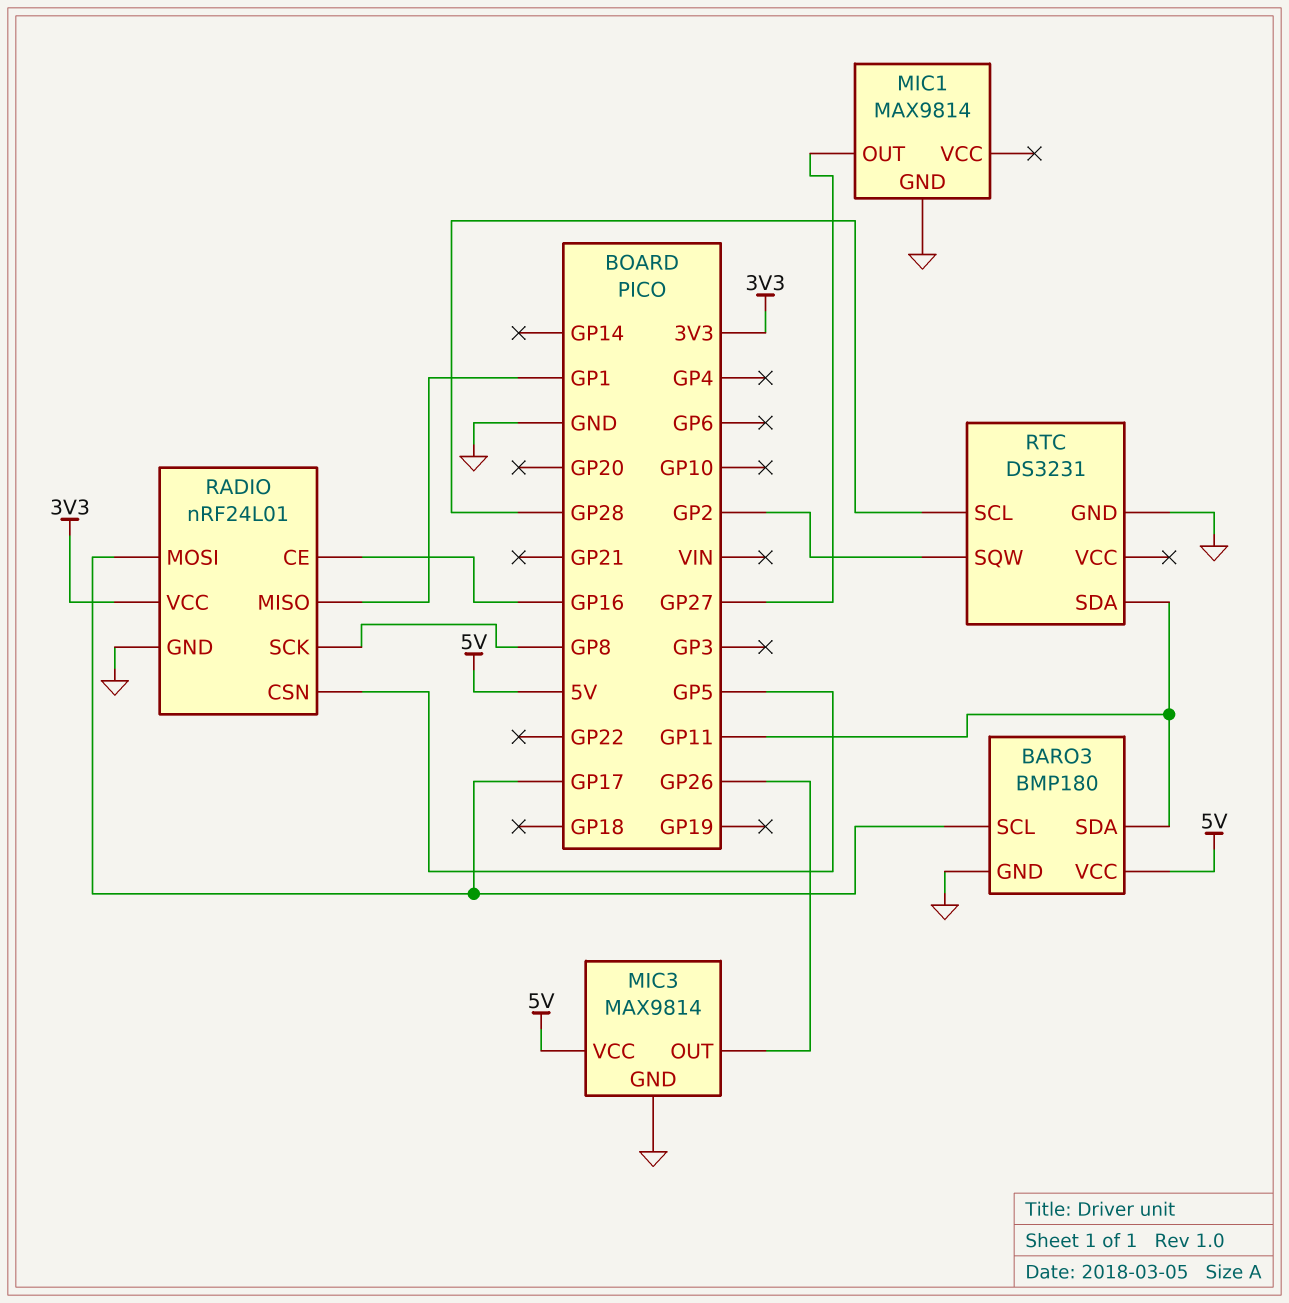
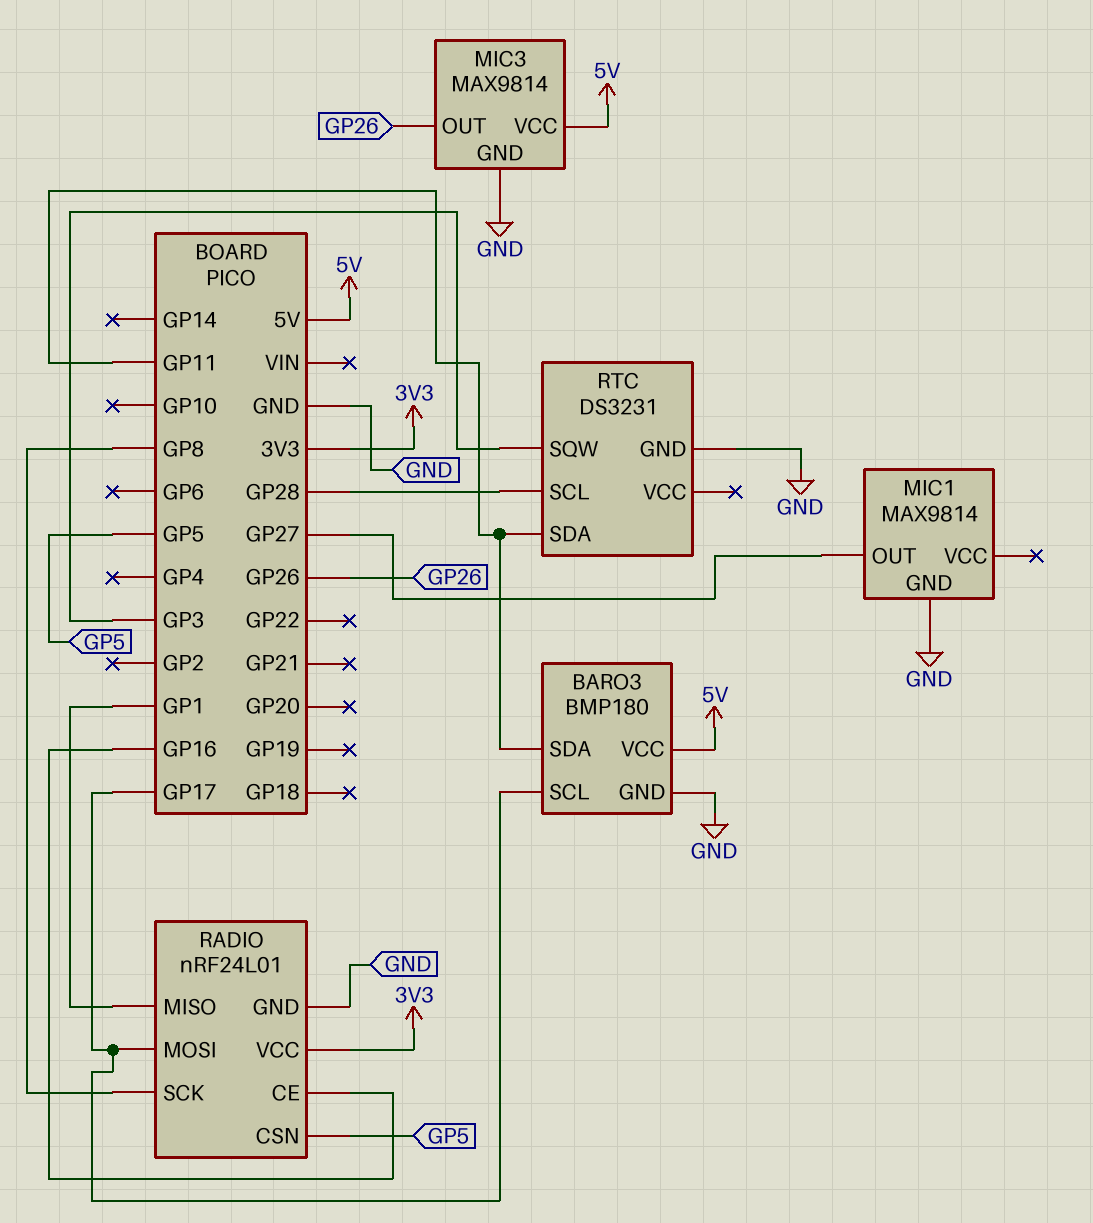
RTC pin SQW: GP2 -> GP3

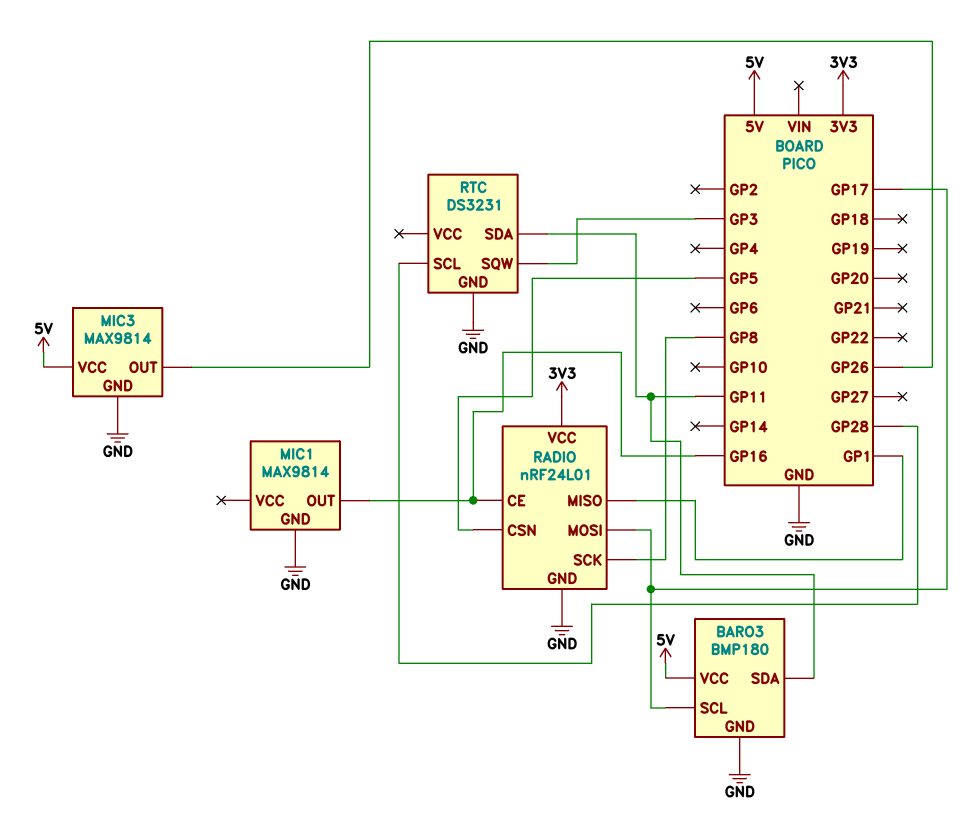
MIC1 pin OUT: GP27 -> GP16

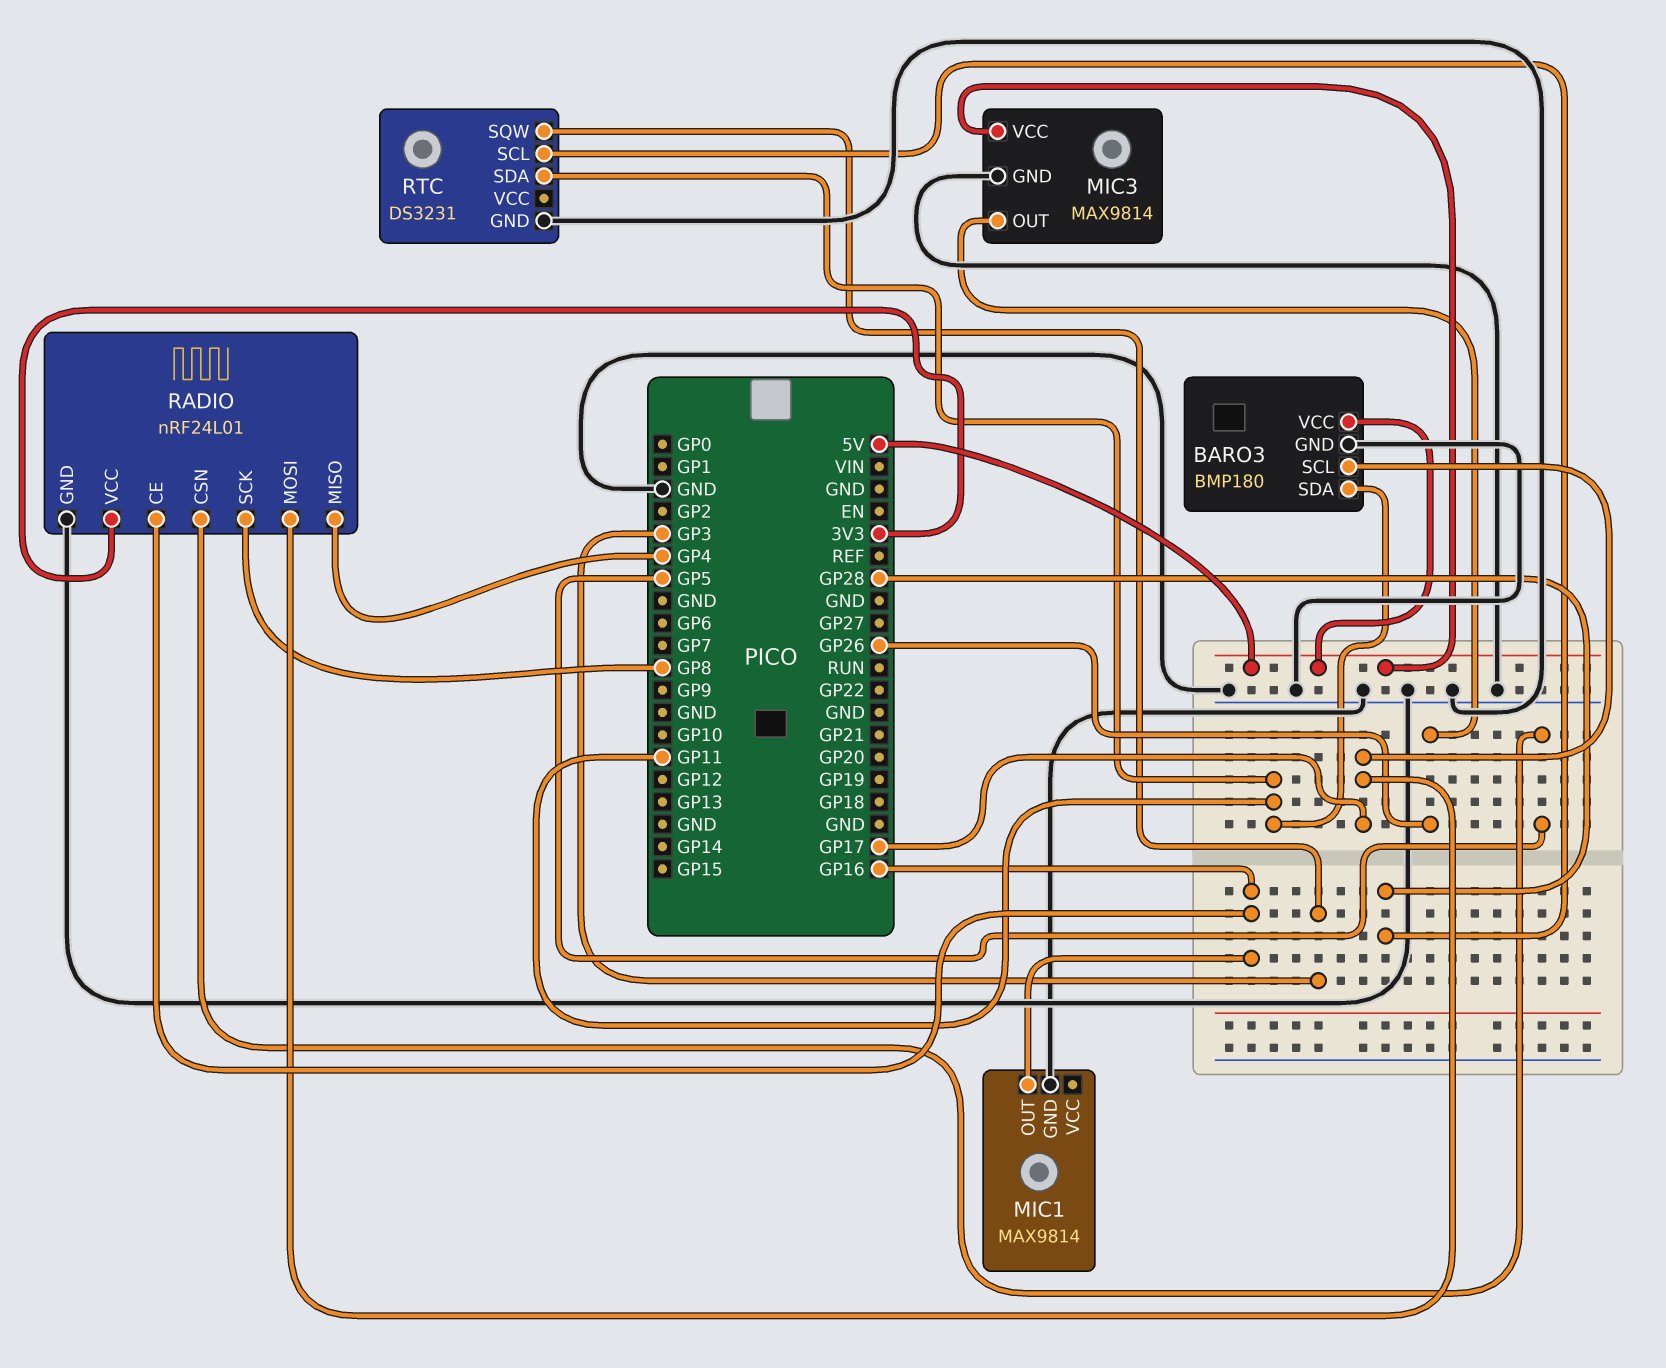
RADIO pin MISO: GP1 -> GP4

